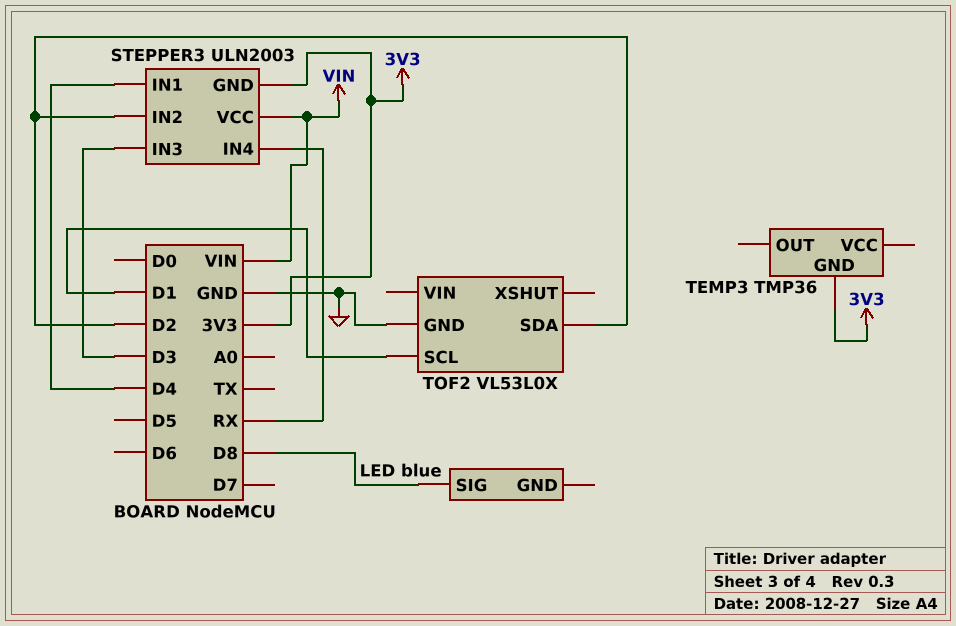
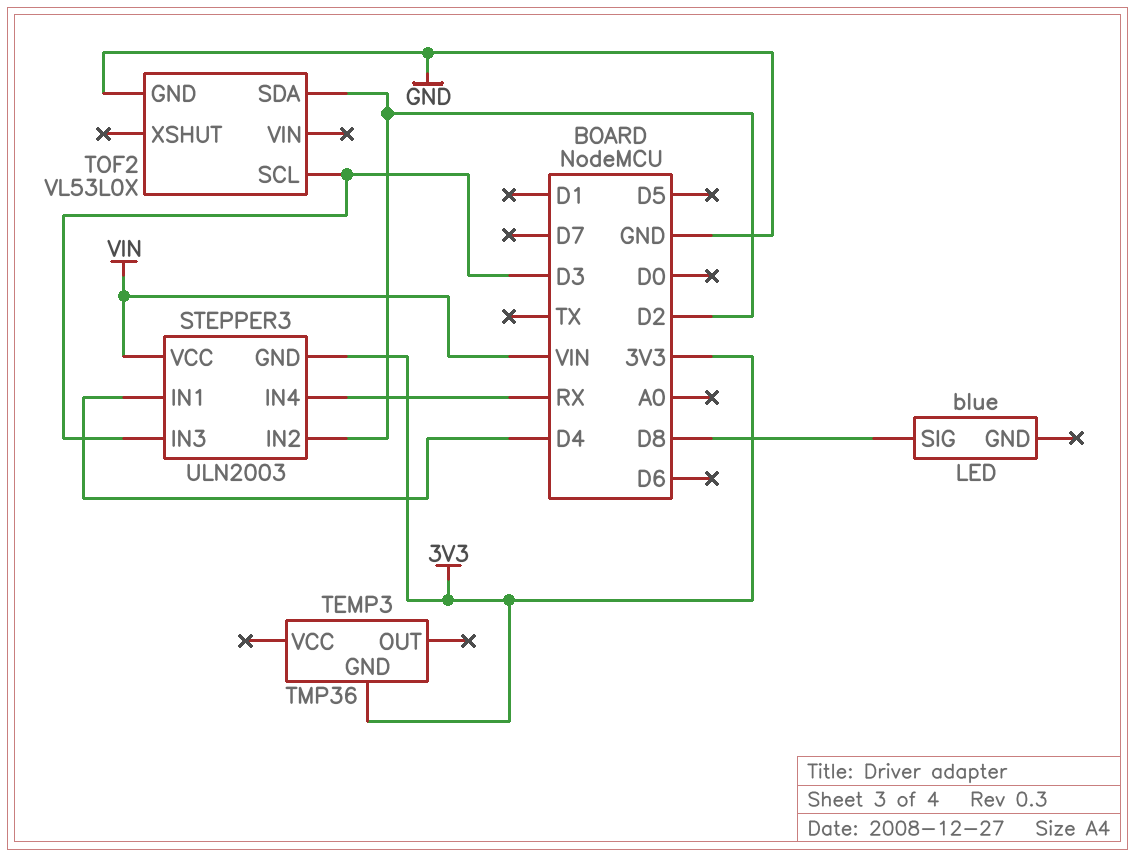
TOF2 pin SCL: D1 -> D3

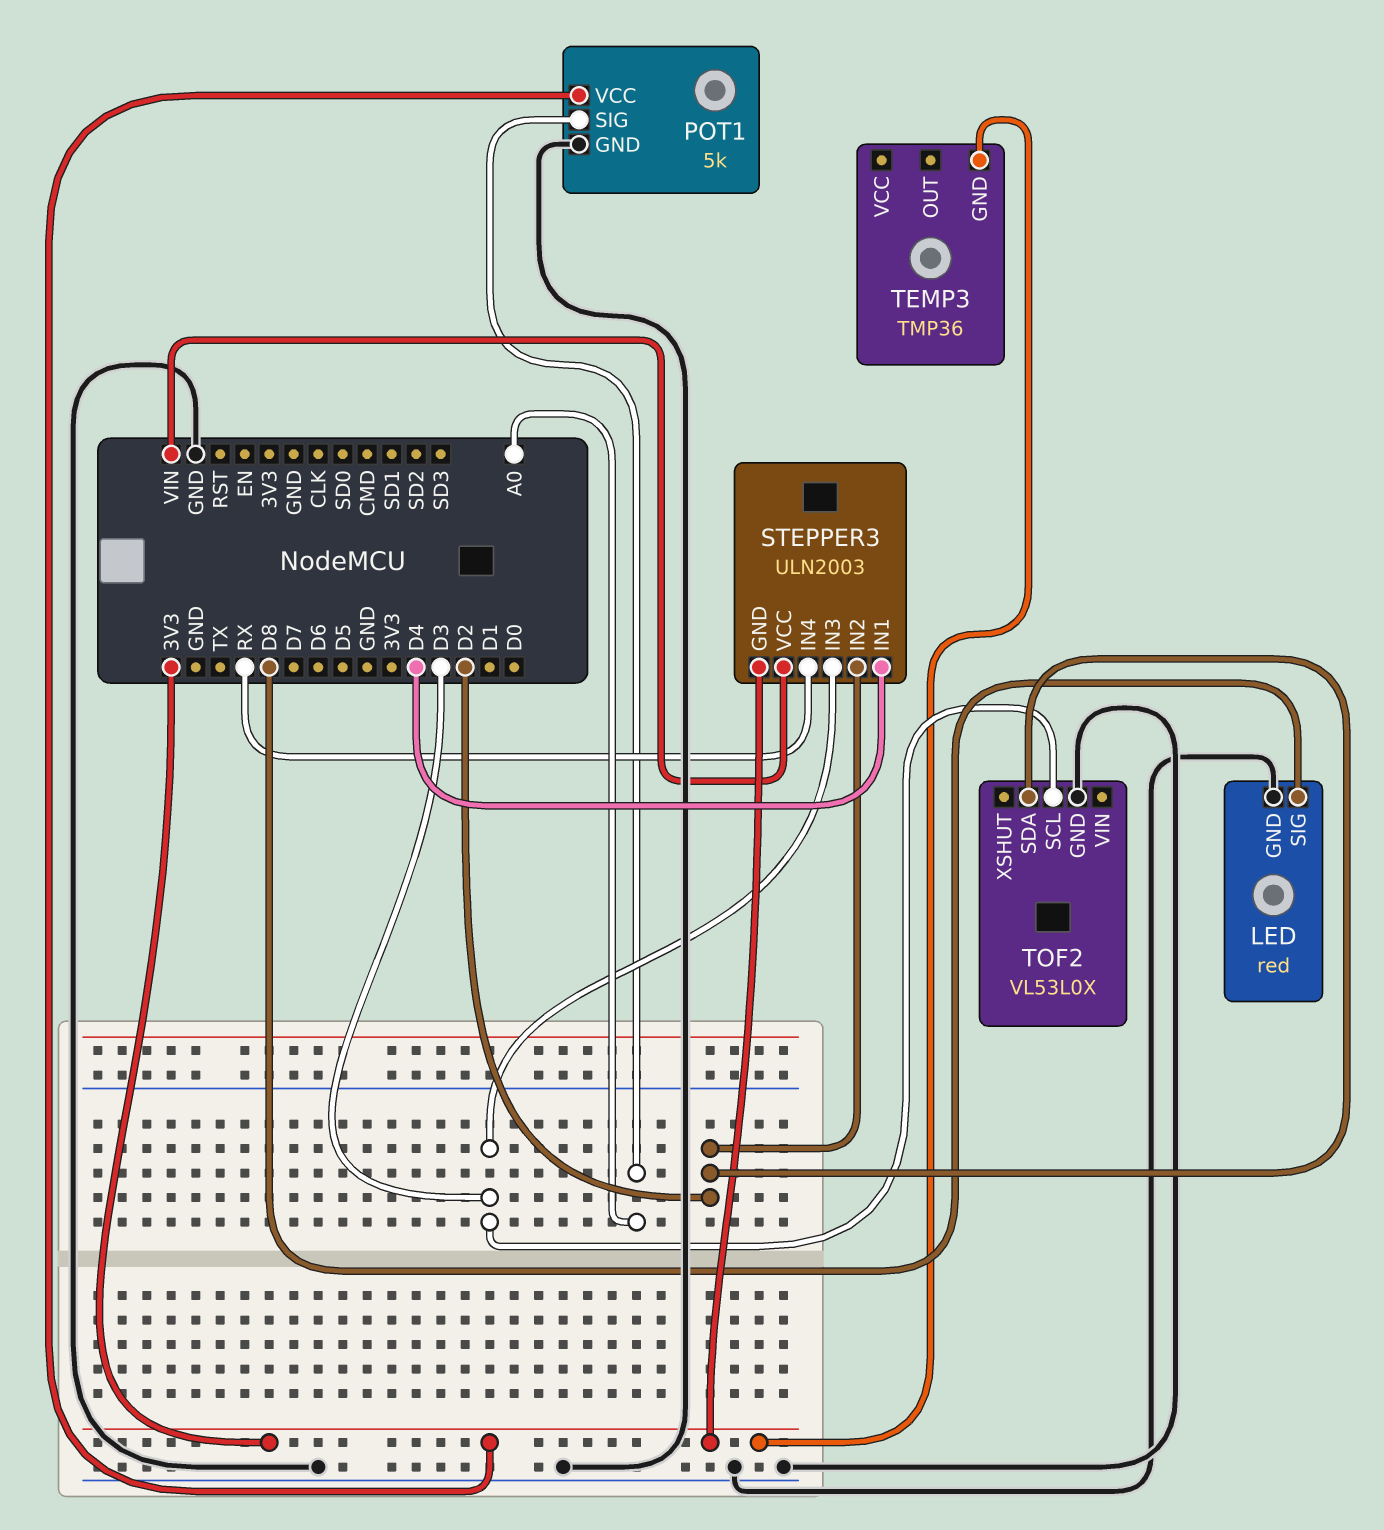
LED: blue -> red
LED pin GND: none -> GND
POT1: none -> 5k
POT1 pin GND: none -> GND
POT1 pin SIG: none -> A0
POT1 pin VCC: none -> 3V3

